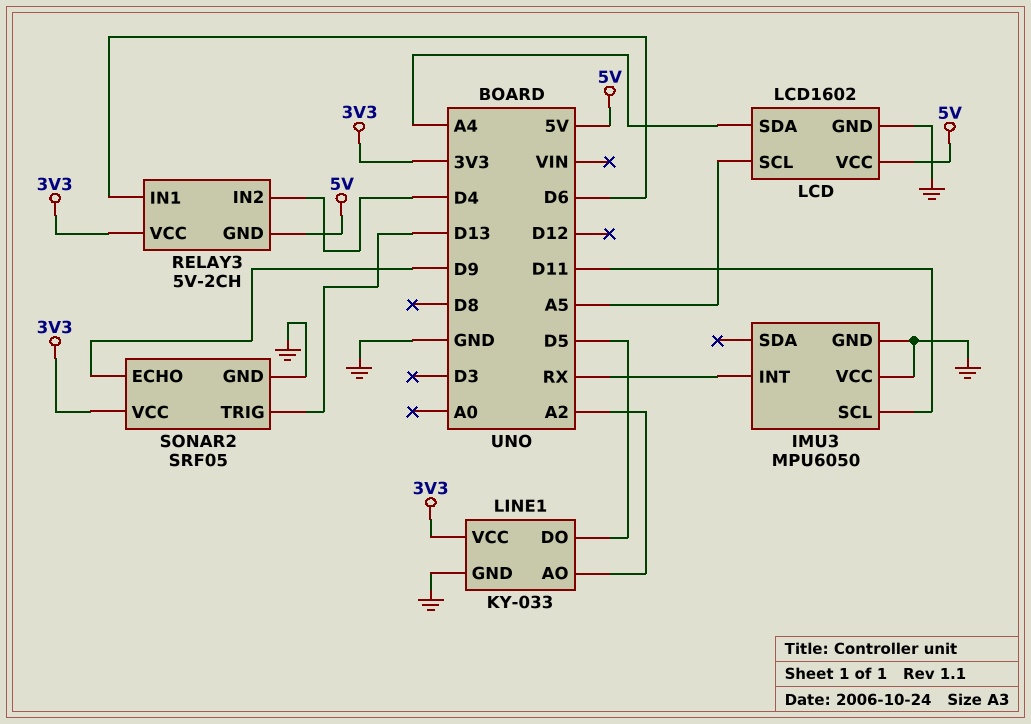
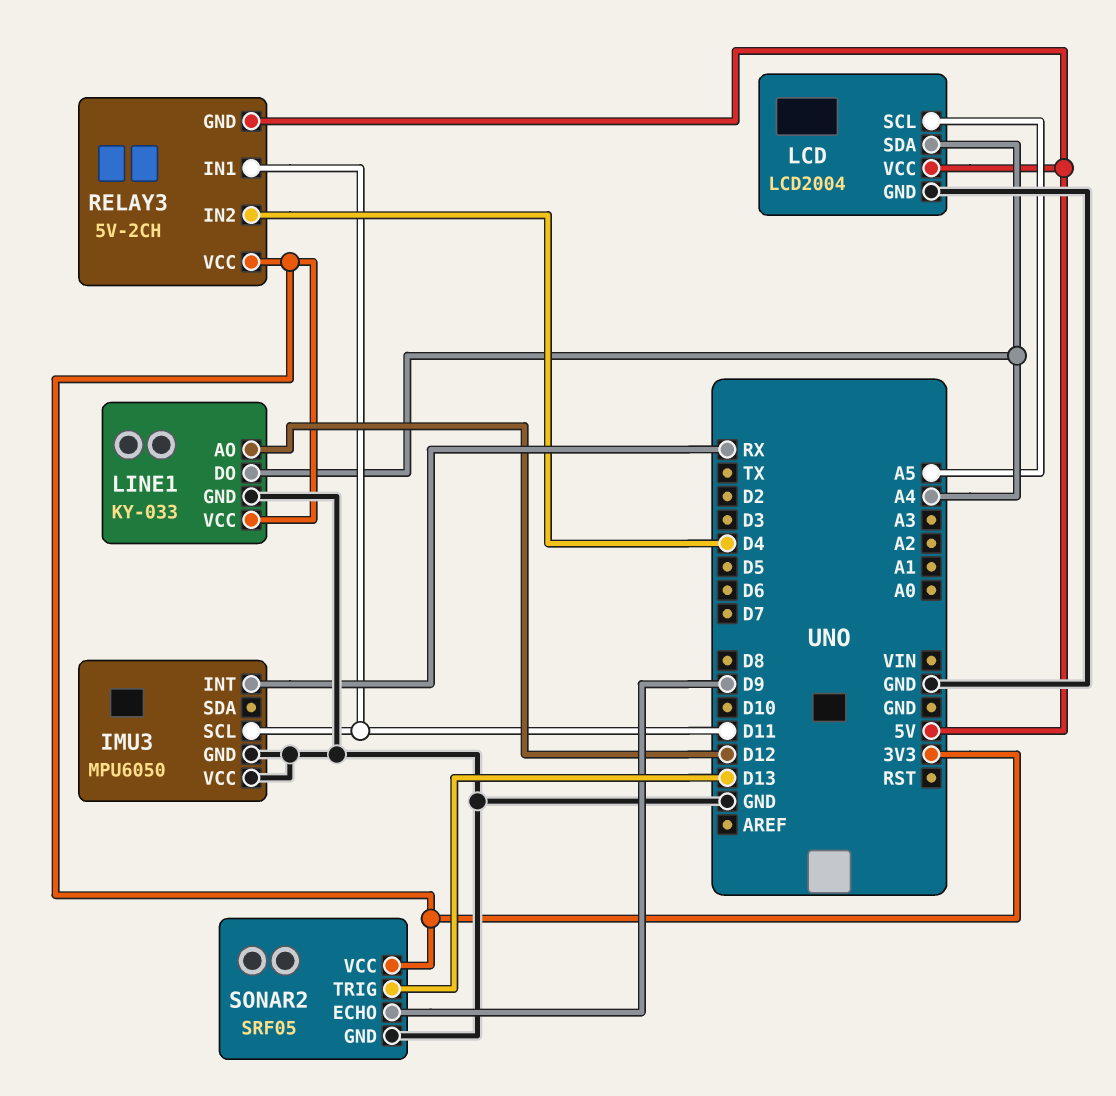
LCD: LCD1602 -> LCD2004
LINE1 pin AO: A2 -> D12
LINE1 pin DO: D5 -> A4
RELAY3 pin IN1: D6 -> D11

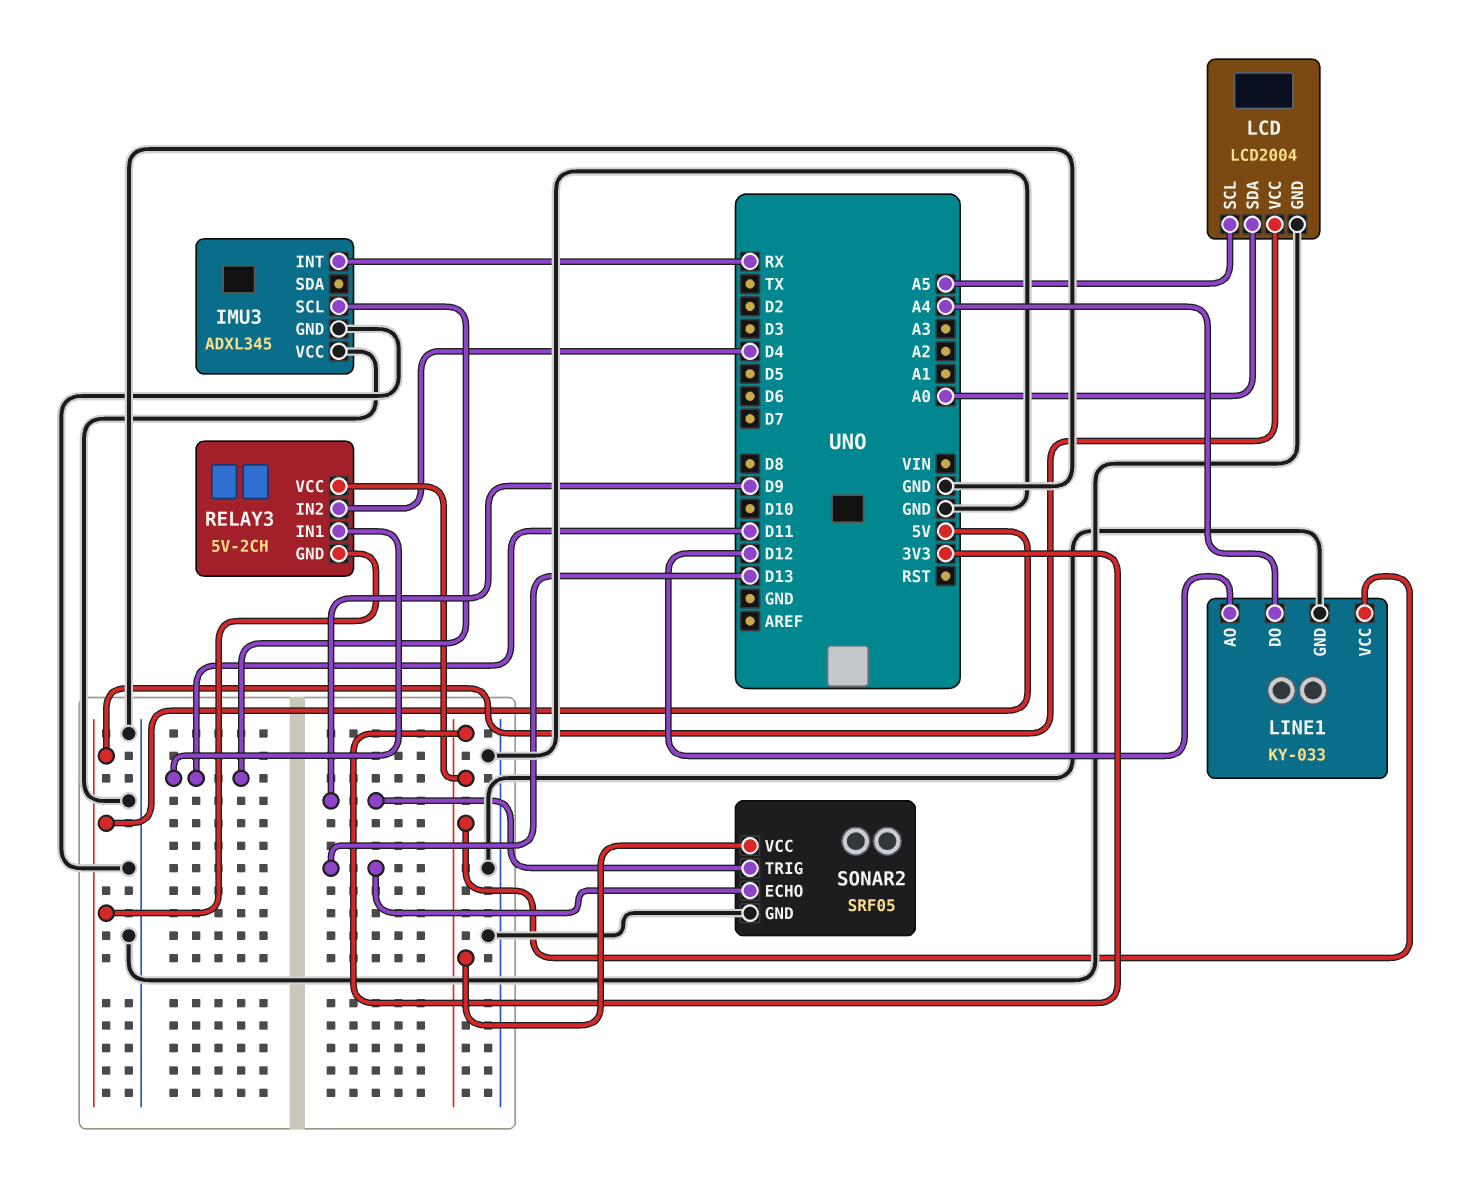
IMU3: MPU6050 -> ADXL345
LCD pin SDA: A4 -> A0
SONAR2 pin ECHO: D9 -> D13
SONAR2 pin TRIG: D13 -> D9

